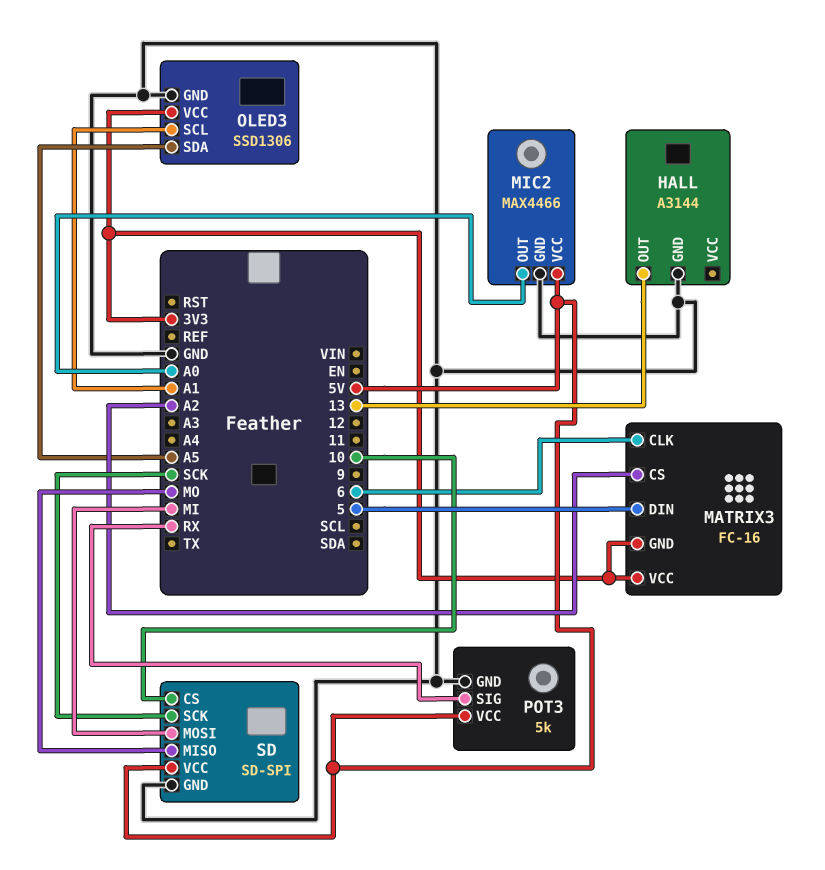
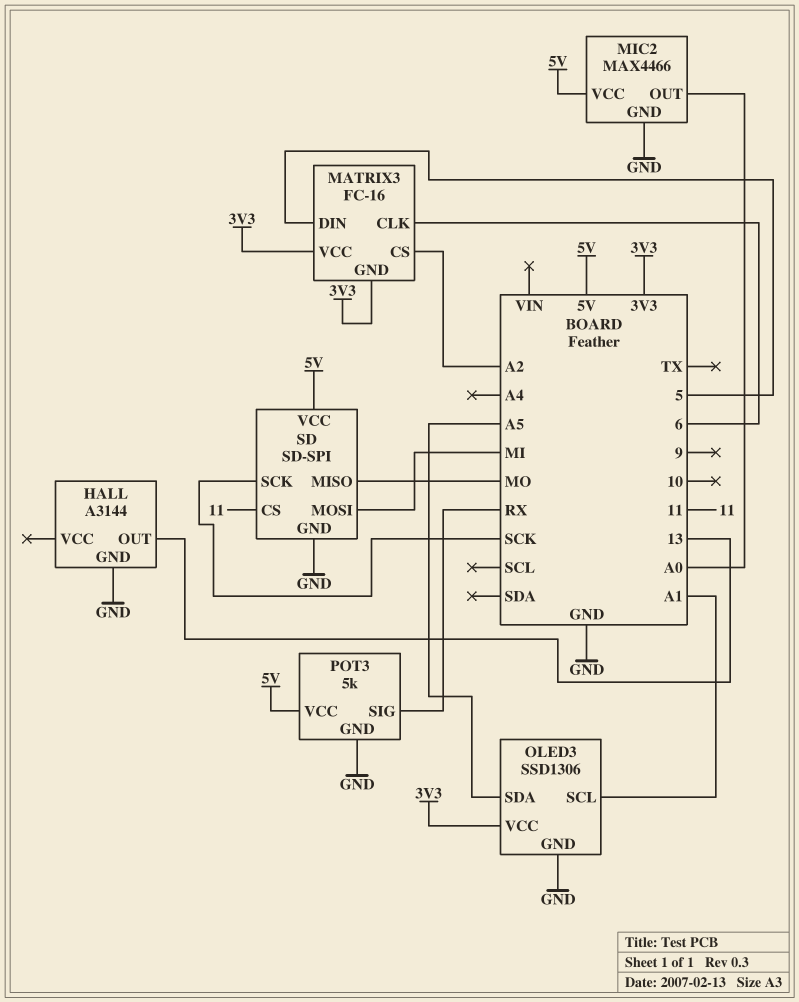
SD pin CS: 10 -> 11

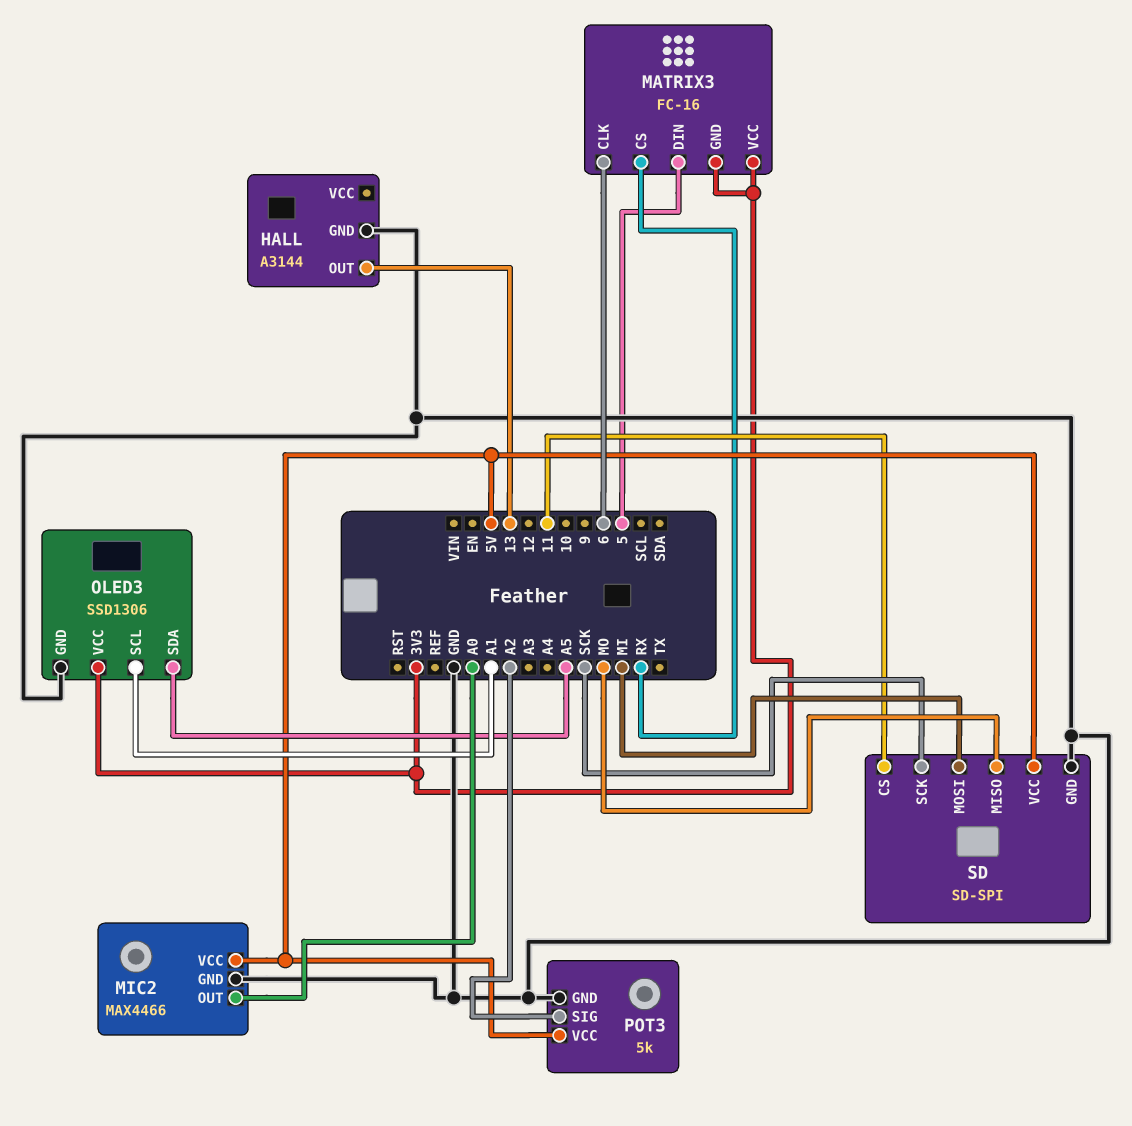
MATRIX3 pin CS: A2 -> RX
POT3 pin SIG: RX -> A2

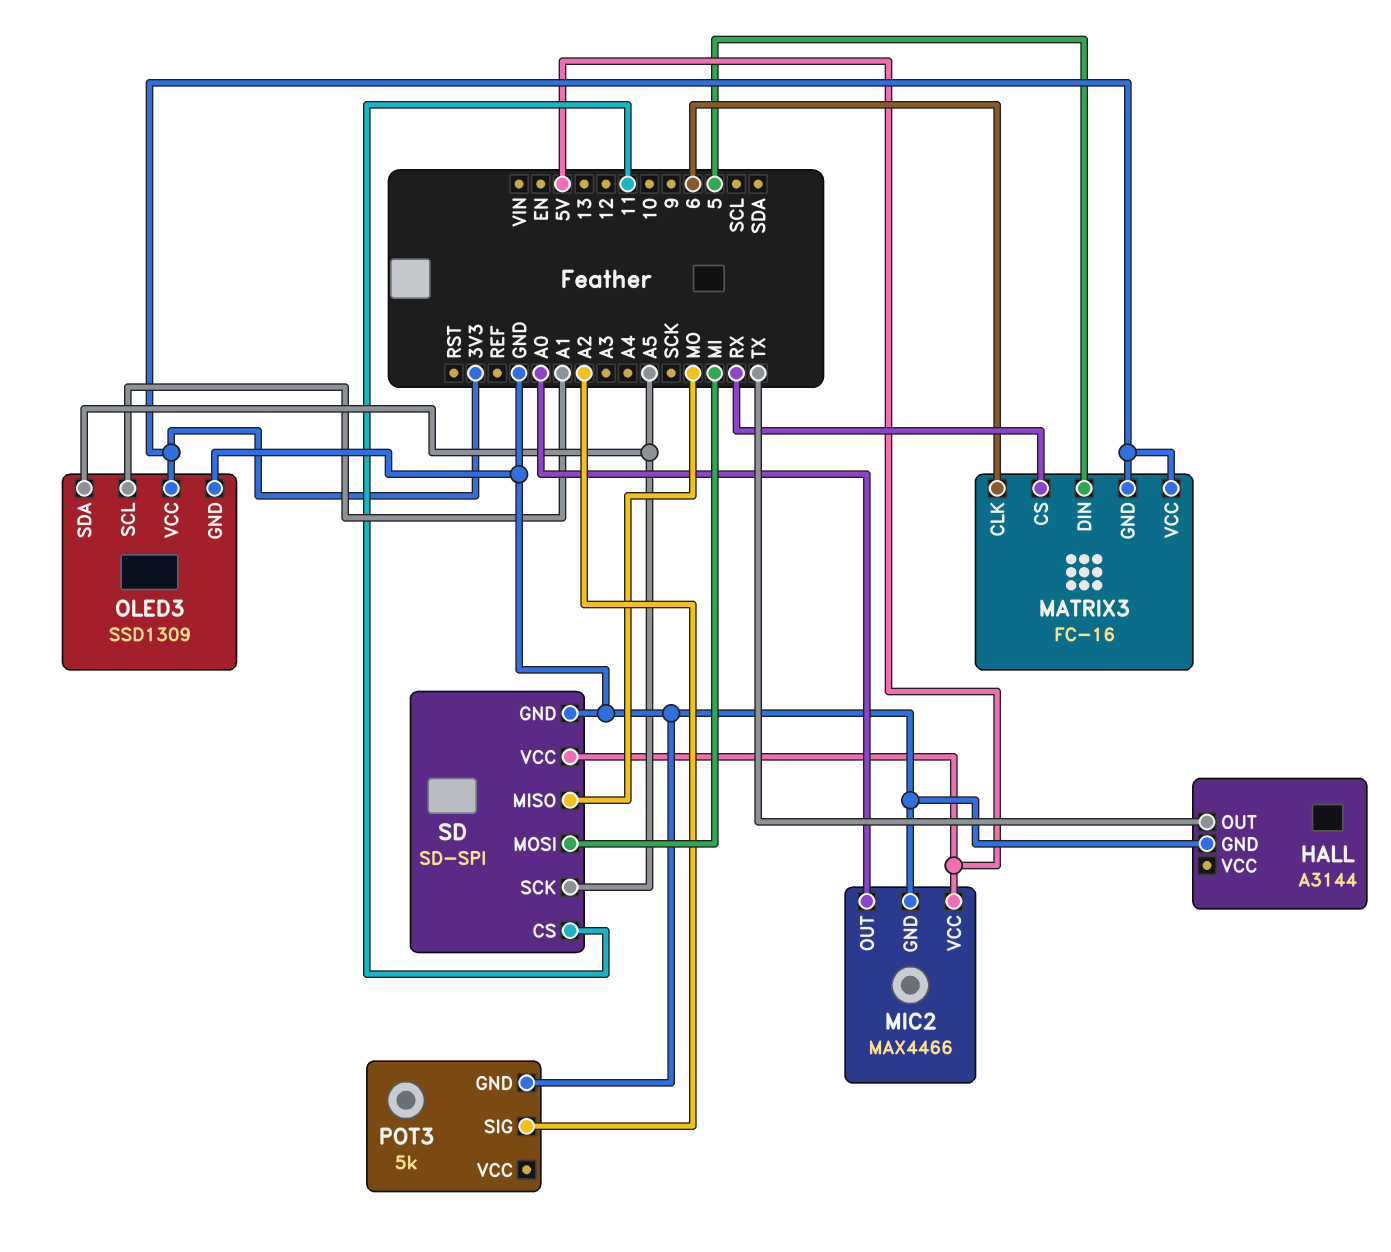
HALL pin OUT: 13 -> TX
OLED3: SSD1306 -> SSD1309
POT3 pin VCC: 5V -> none
SD pin SCK: SCK -> A5

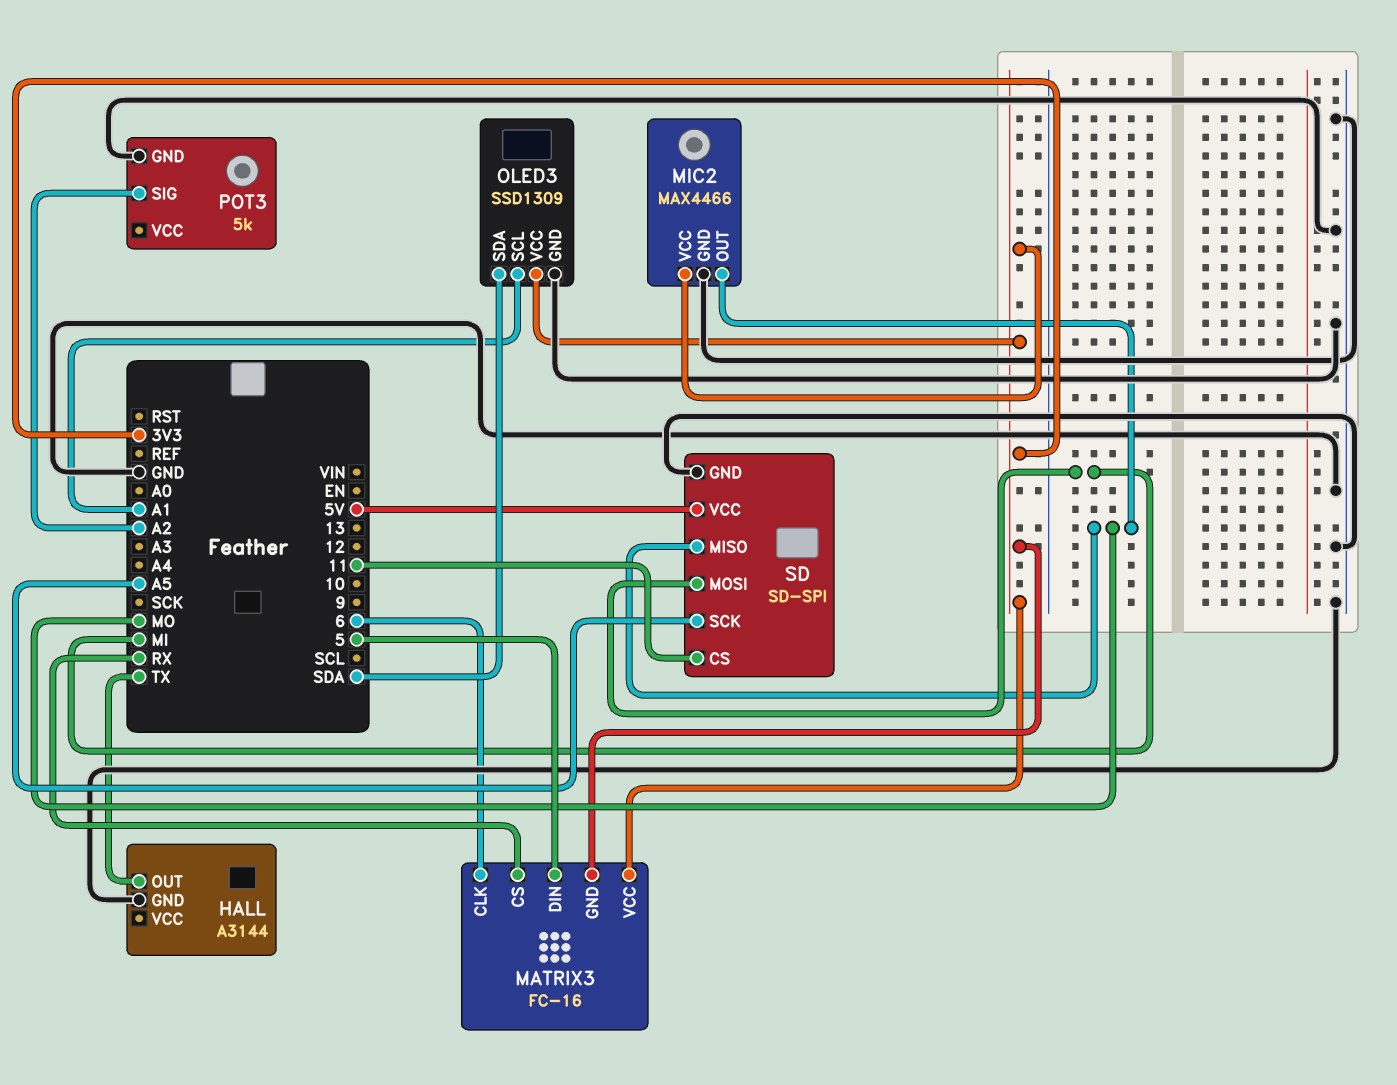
MIC2 pin OUT: A0 -> MO
MIC2 pin VCC: 5V -> 3V3
OLED3 pin SDA: A5 -> SDA

